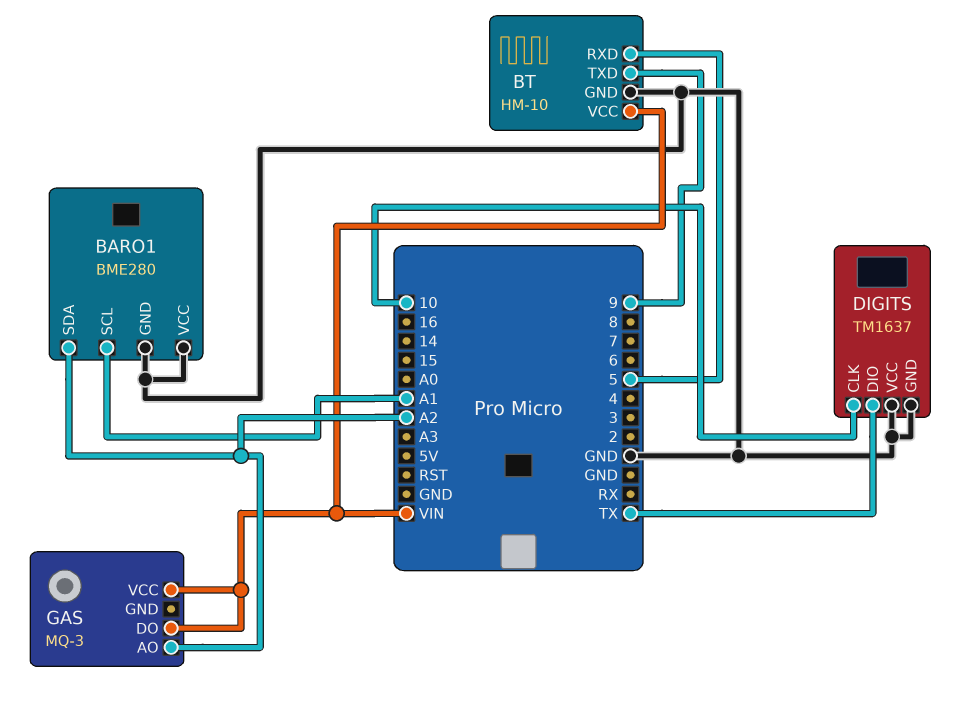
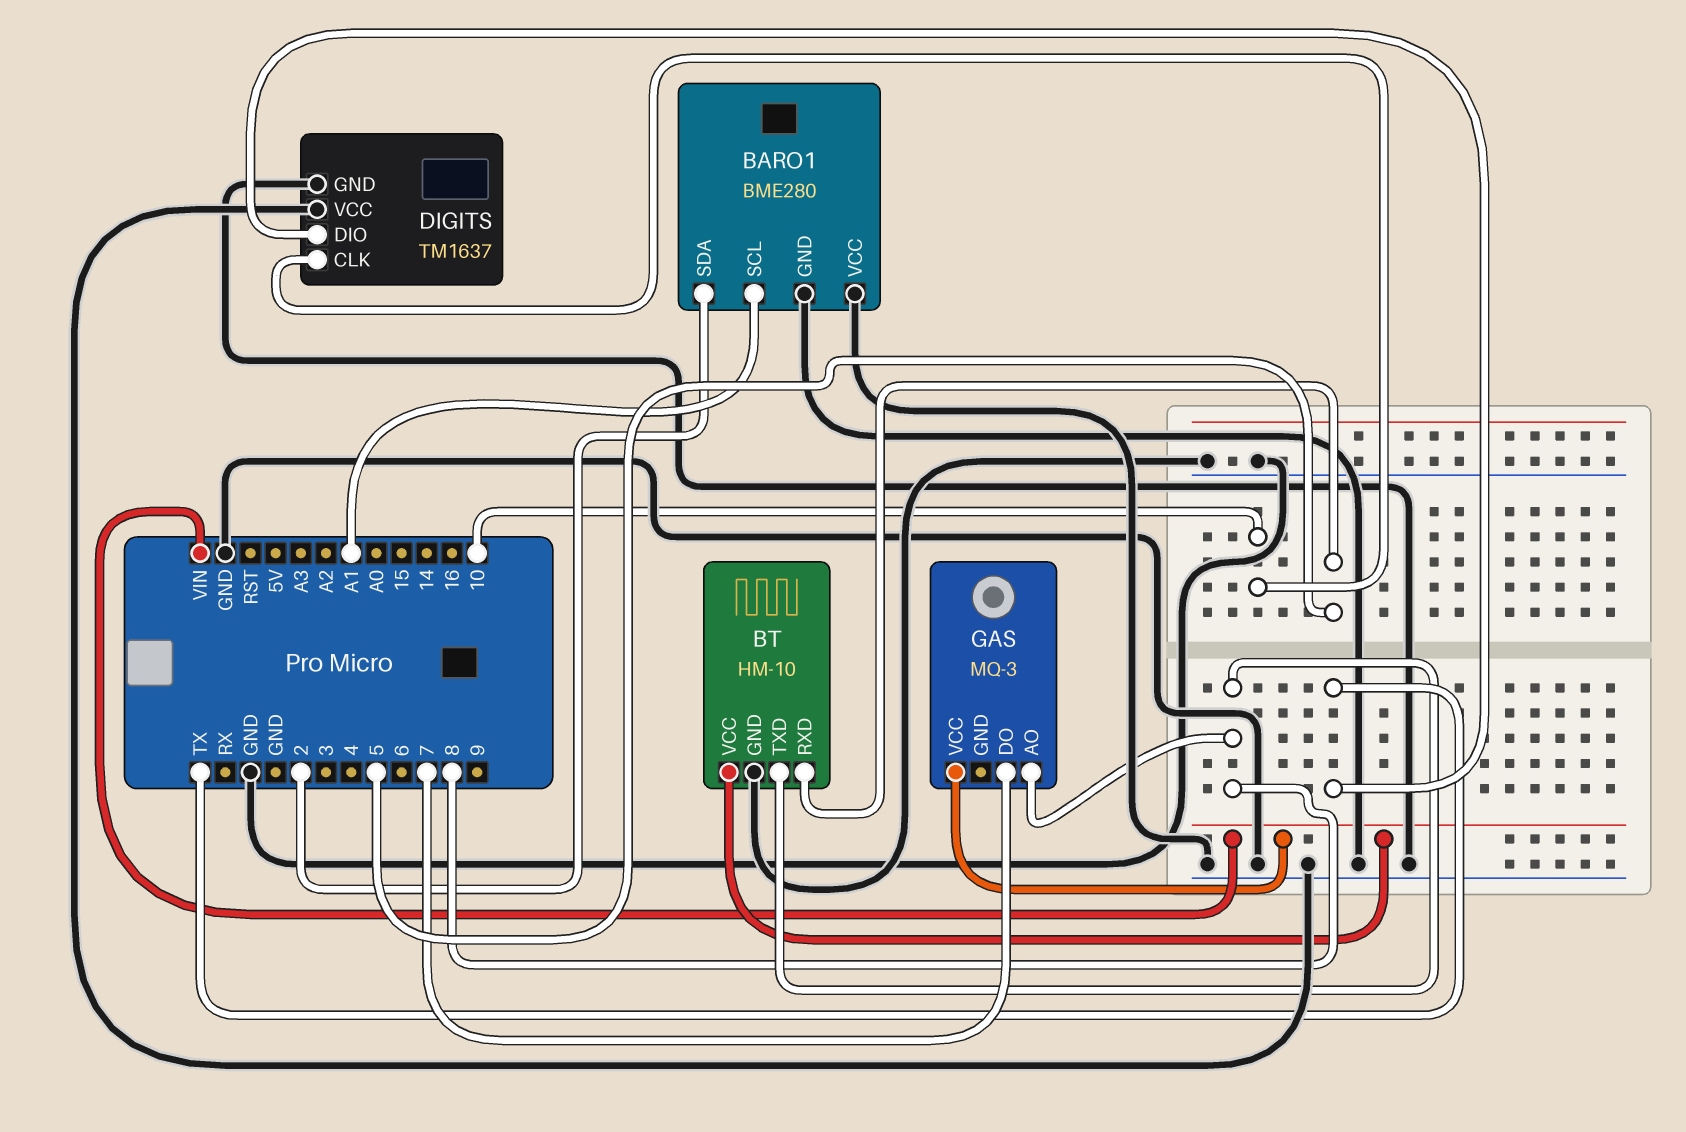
BARO1 pin SDA: A2 -> 2
BT pin TXD: 9 -> 8
GAS pin AO: A2 -> 8
GAS pin DO: VIN -> 7

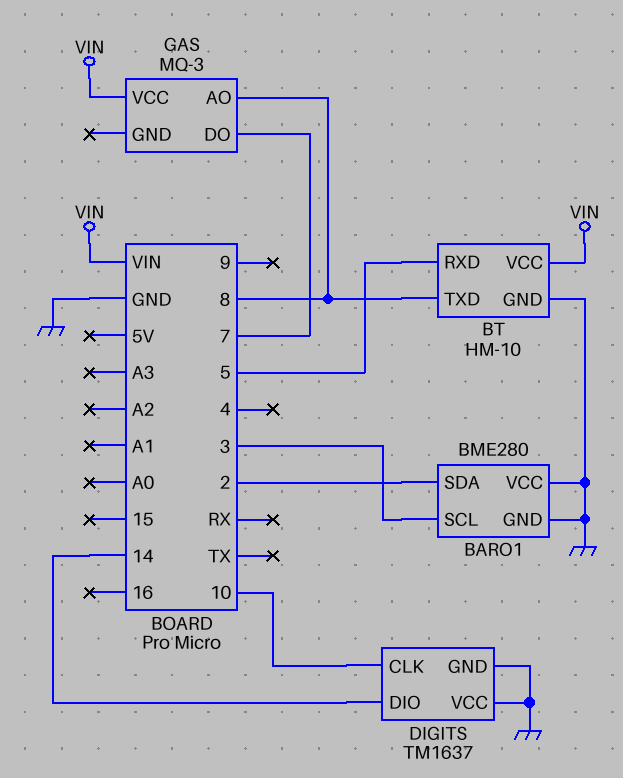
BARO1 pin SCL: A1 -> 3
DIGITS pin DIO: TX -> 14

